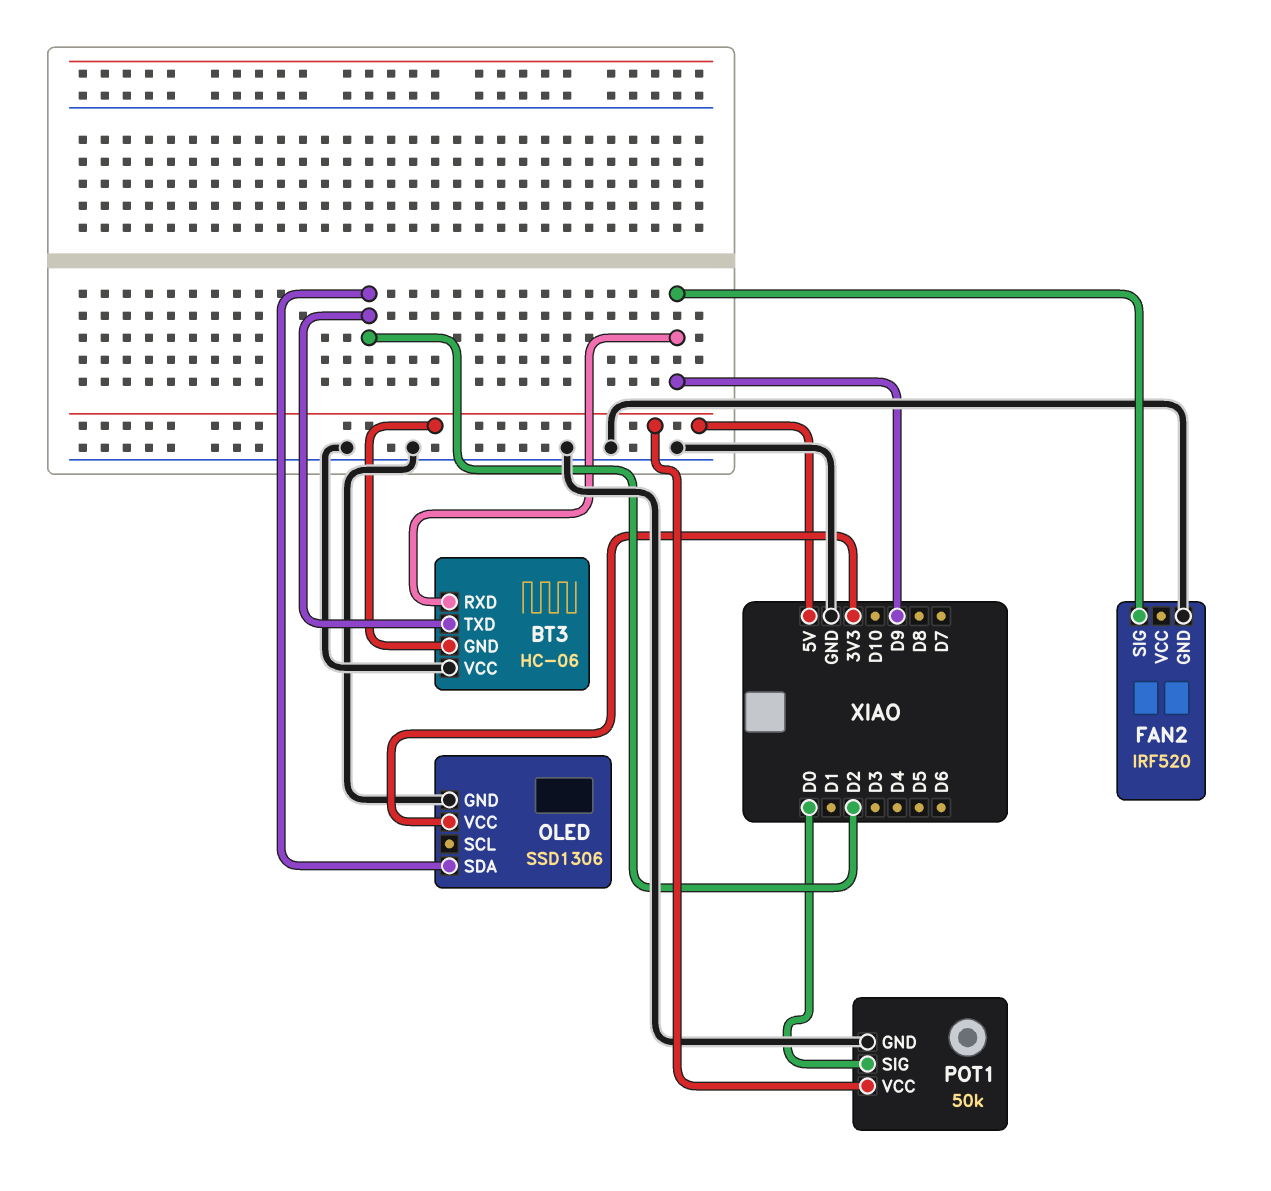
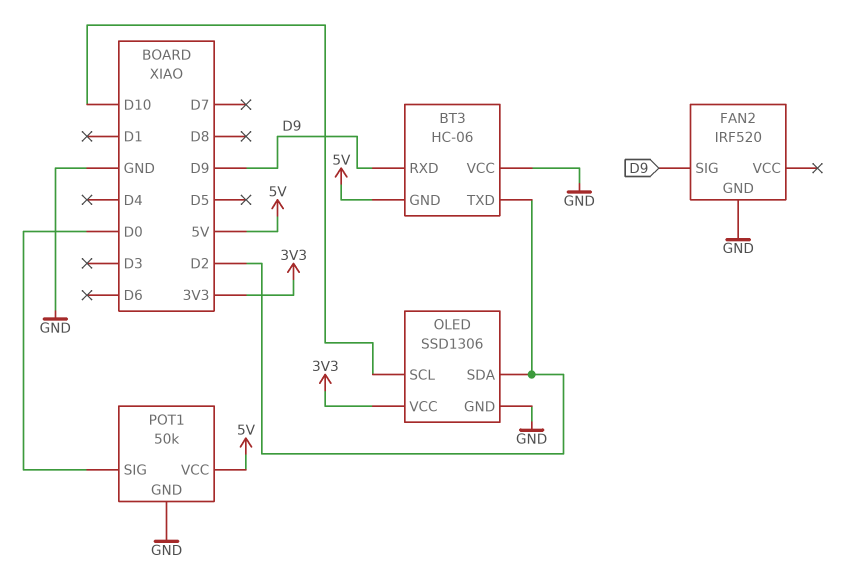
OLED pin SCL: none -> D10

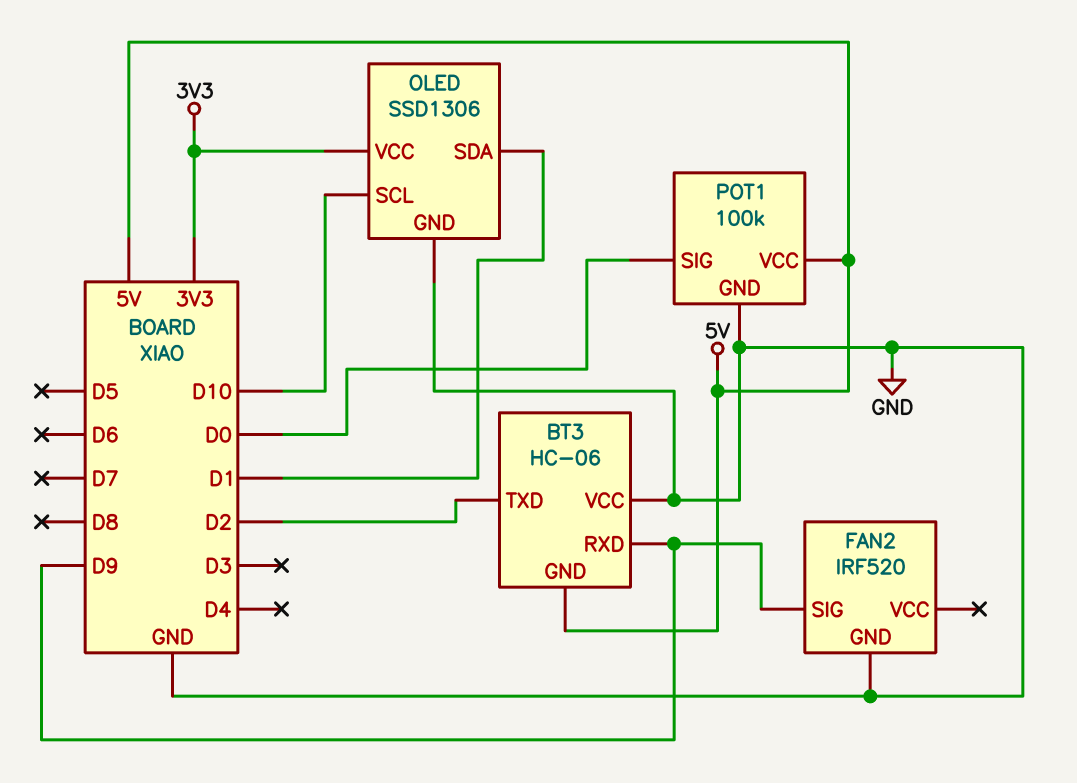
OLED pin SDA: D2 -> D1
POT1: 50k -> 100k

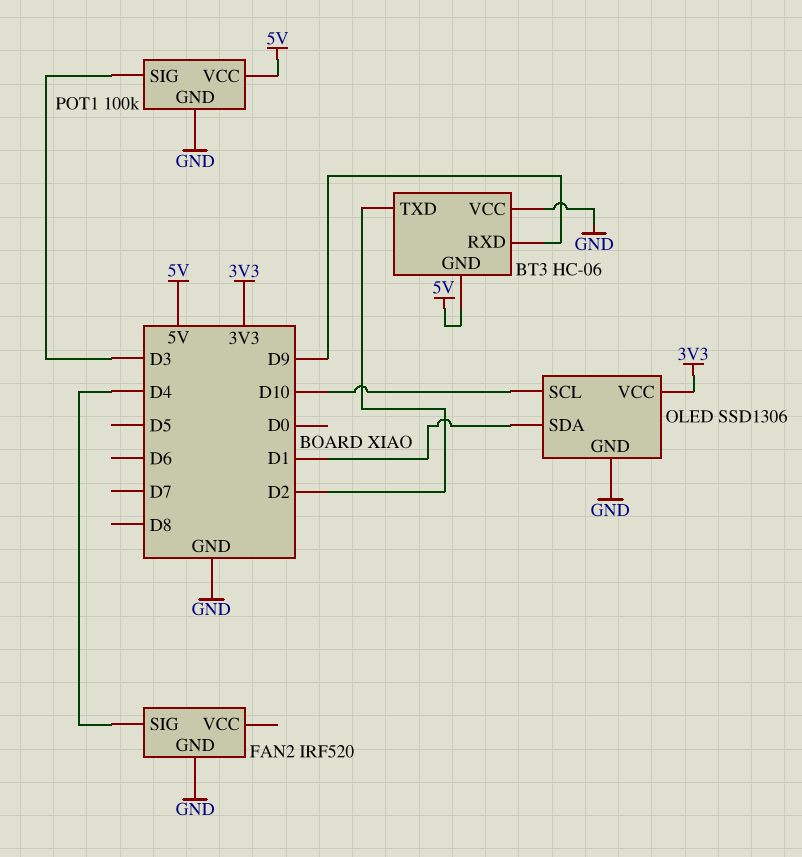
FAN2 pin SIG: D9 -> D4
POT1 pin SIG: D0 -> D3

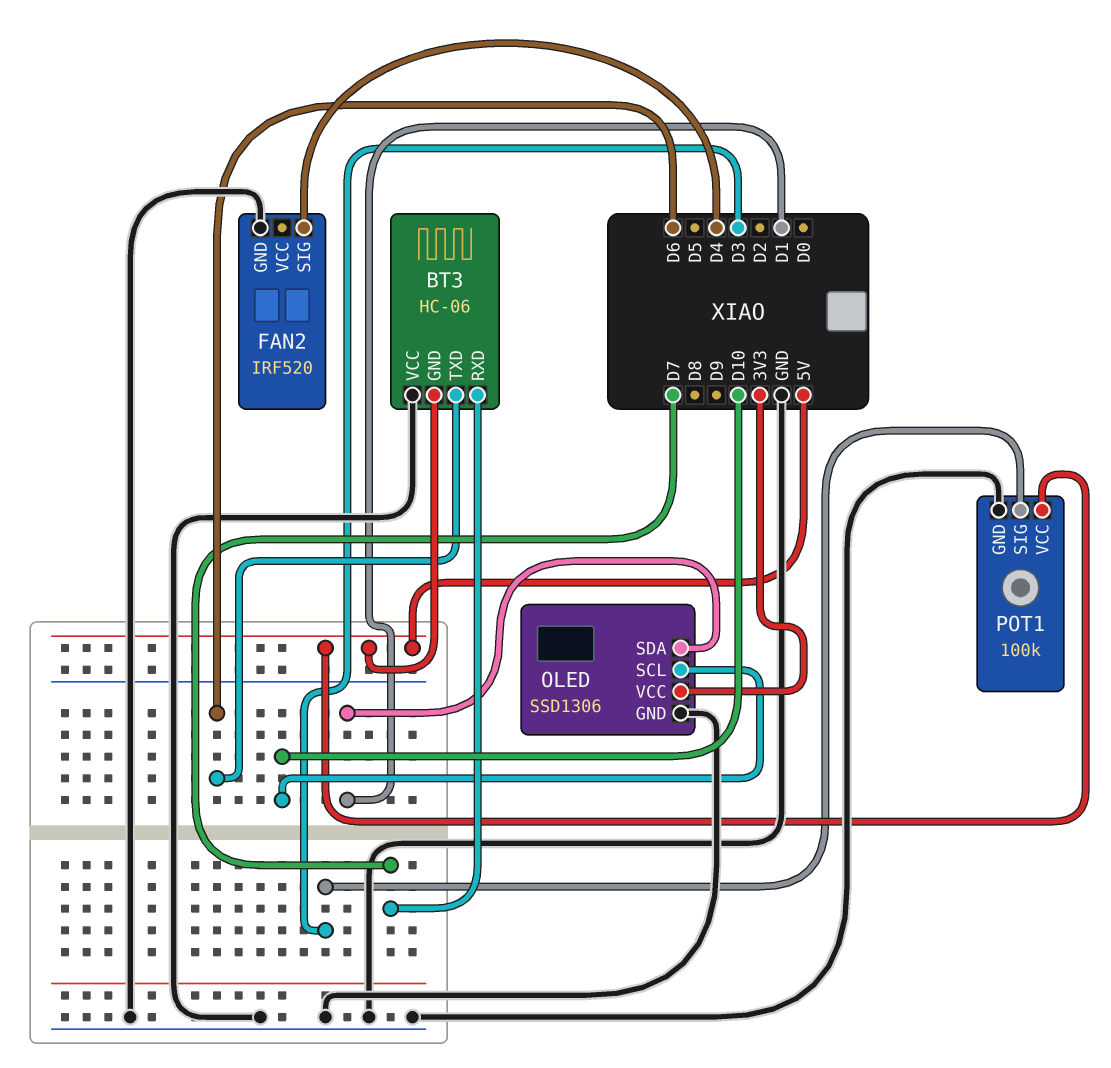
BT3 pin RXD: D9 -> D7
BT3 pin TXD: D2 -> D6

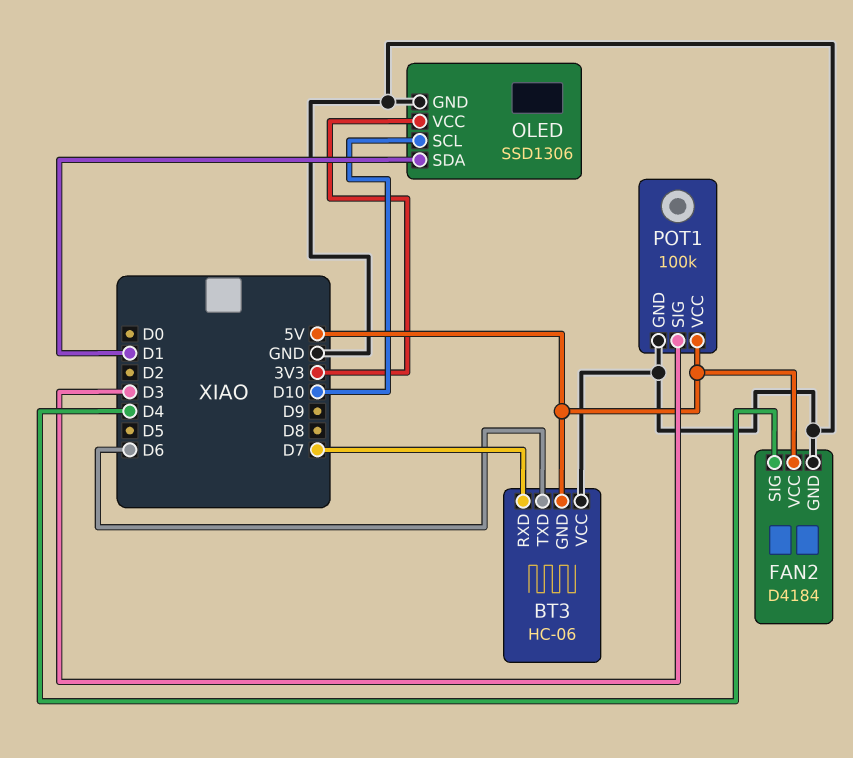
FAN2: IRF520 -> D4184
FAN2 pin VCC: none -> 5V

